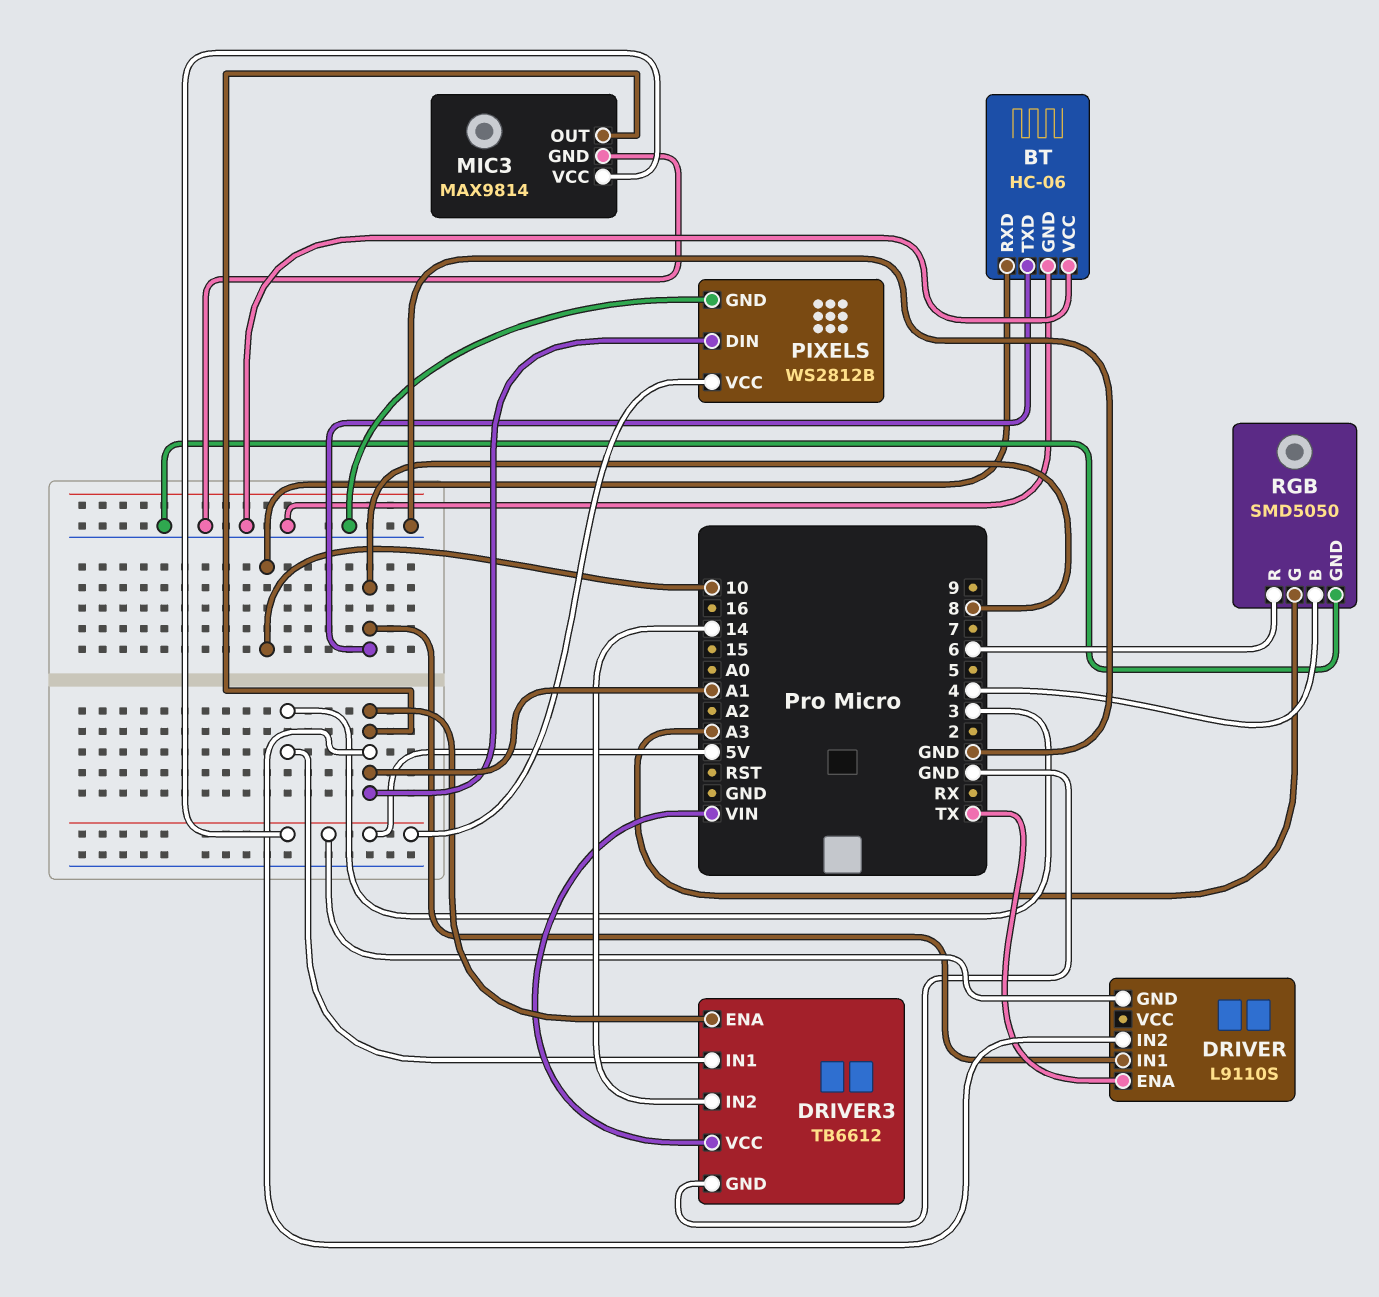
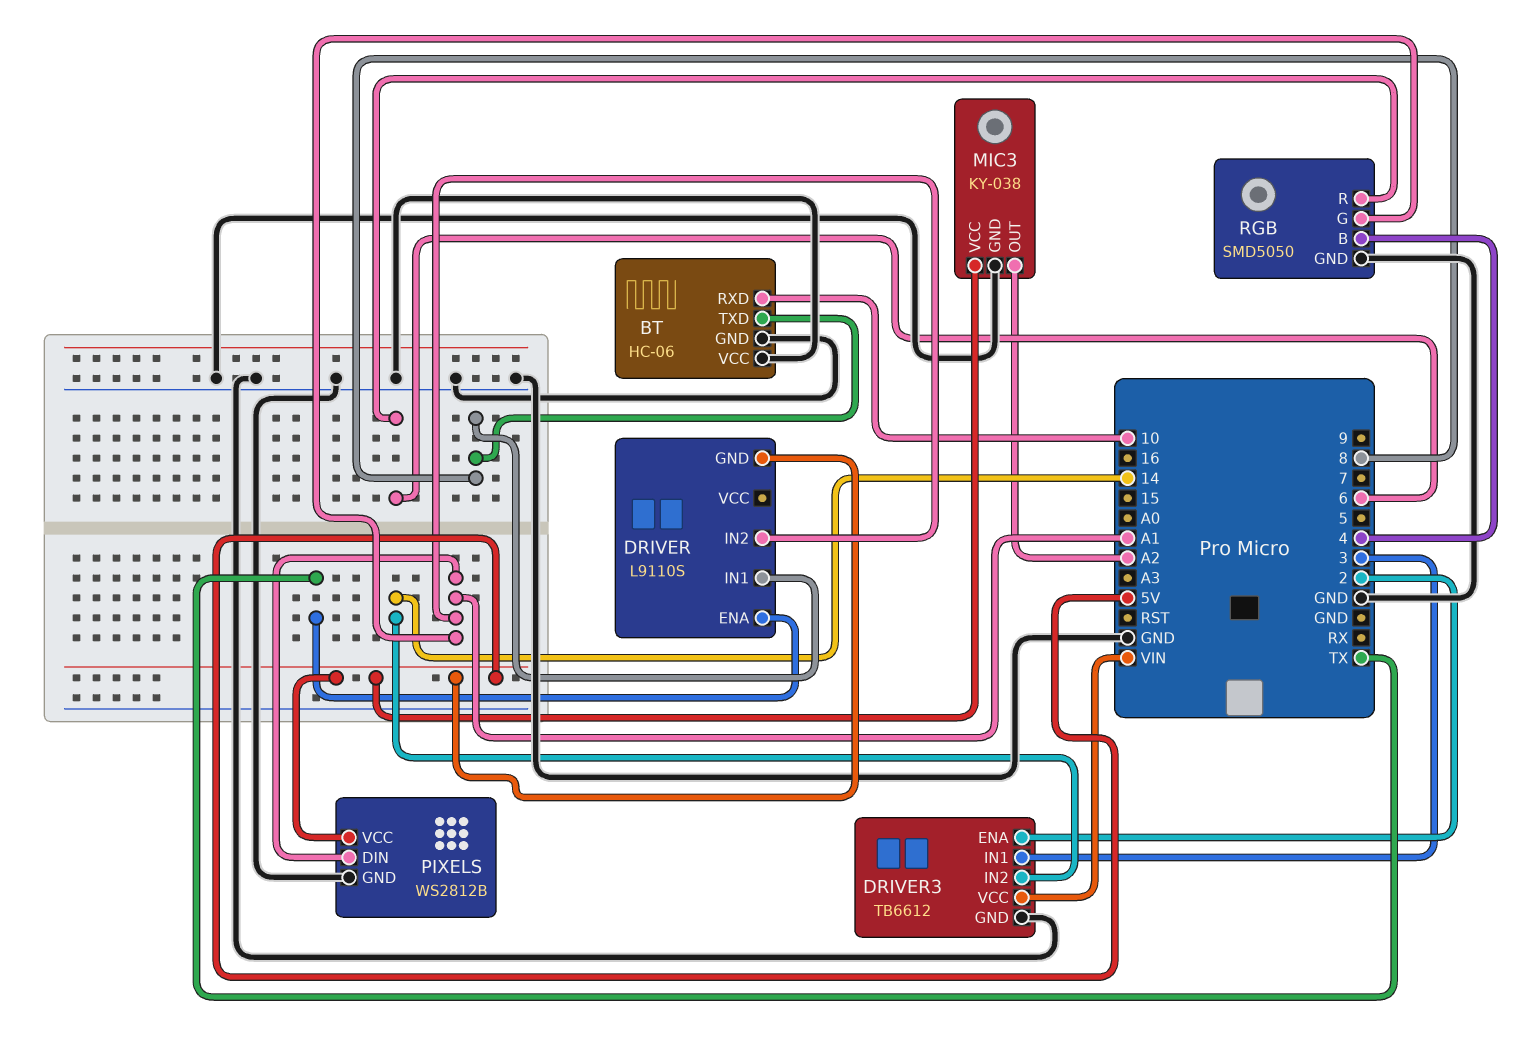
DRIVER3 pin ENA: A1 -> 2
MIC3: MAX9814 -> KY-038
MIC3 pin OUT: A1 -> A2
RGB pin G: A3 -> A1

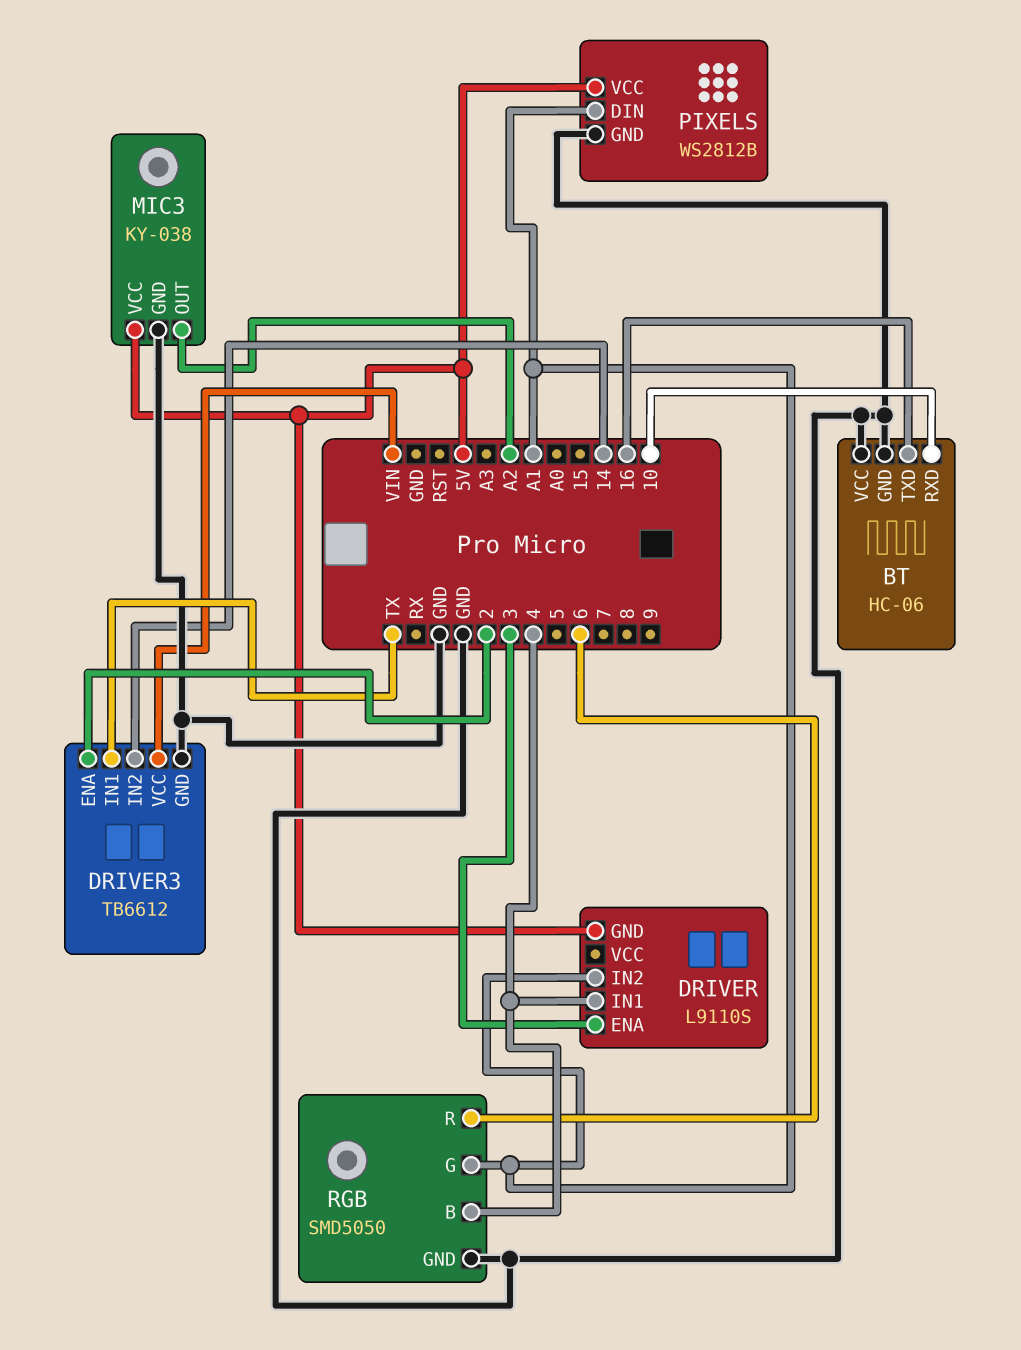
BT pin TXD: 8 -> 16
DRIVER pin ENA: TX -> 3
DRIVER pin IN1: 8 -> 4
DRIVER3 pin IN1: 3 -> TX

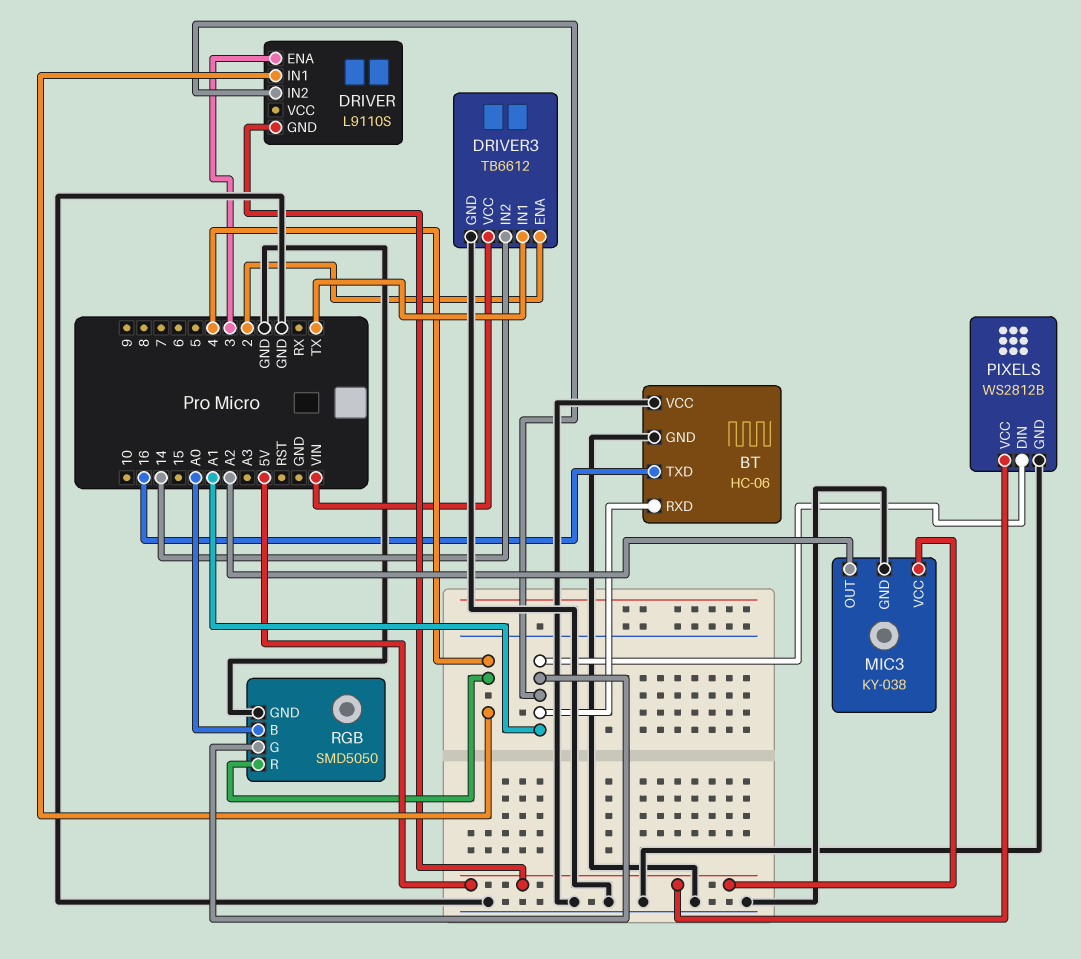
BT pin RXD: 10 -> A1
RGB pin B: 4 -> A0
RGB pin R: 6 -> 4

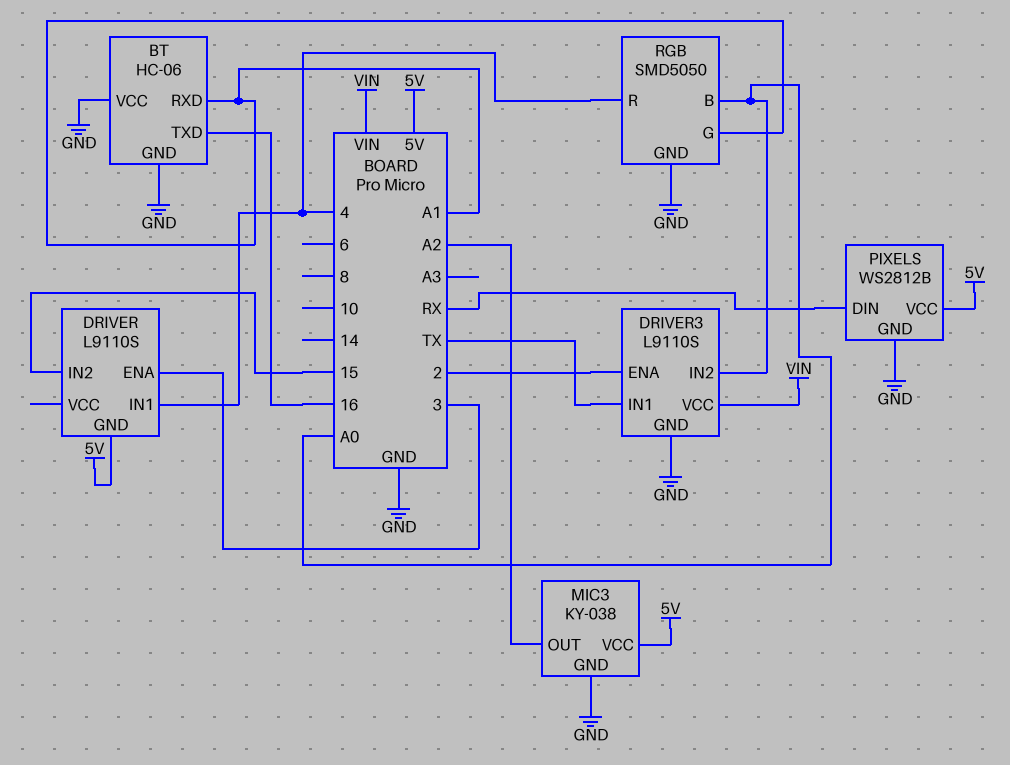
DRIVER pin IN2: A1 -> 15
DRIVER3: TB6612 -> L9110S
DRIVER3 pin IN2: 14 -> A0
PIXELS pin DIN: A1 -> RX

